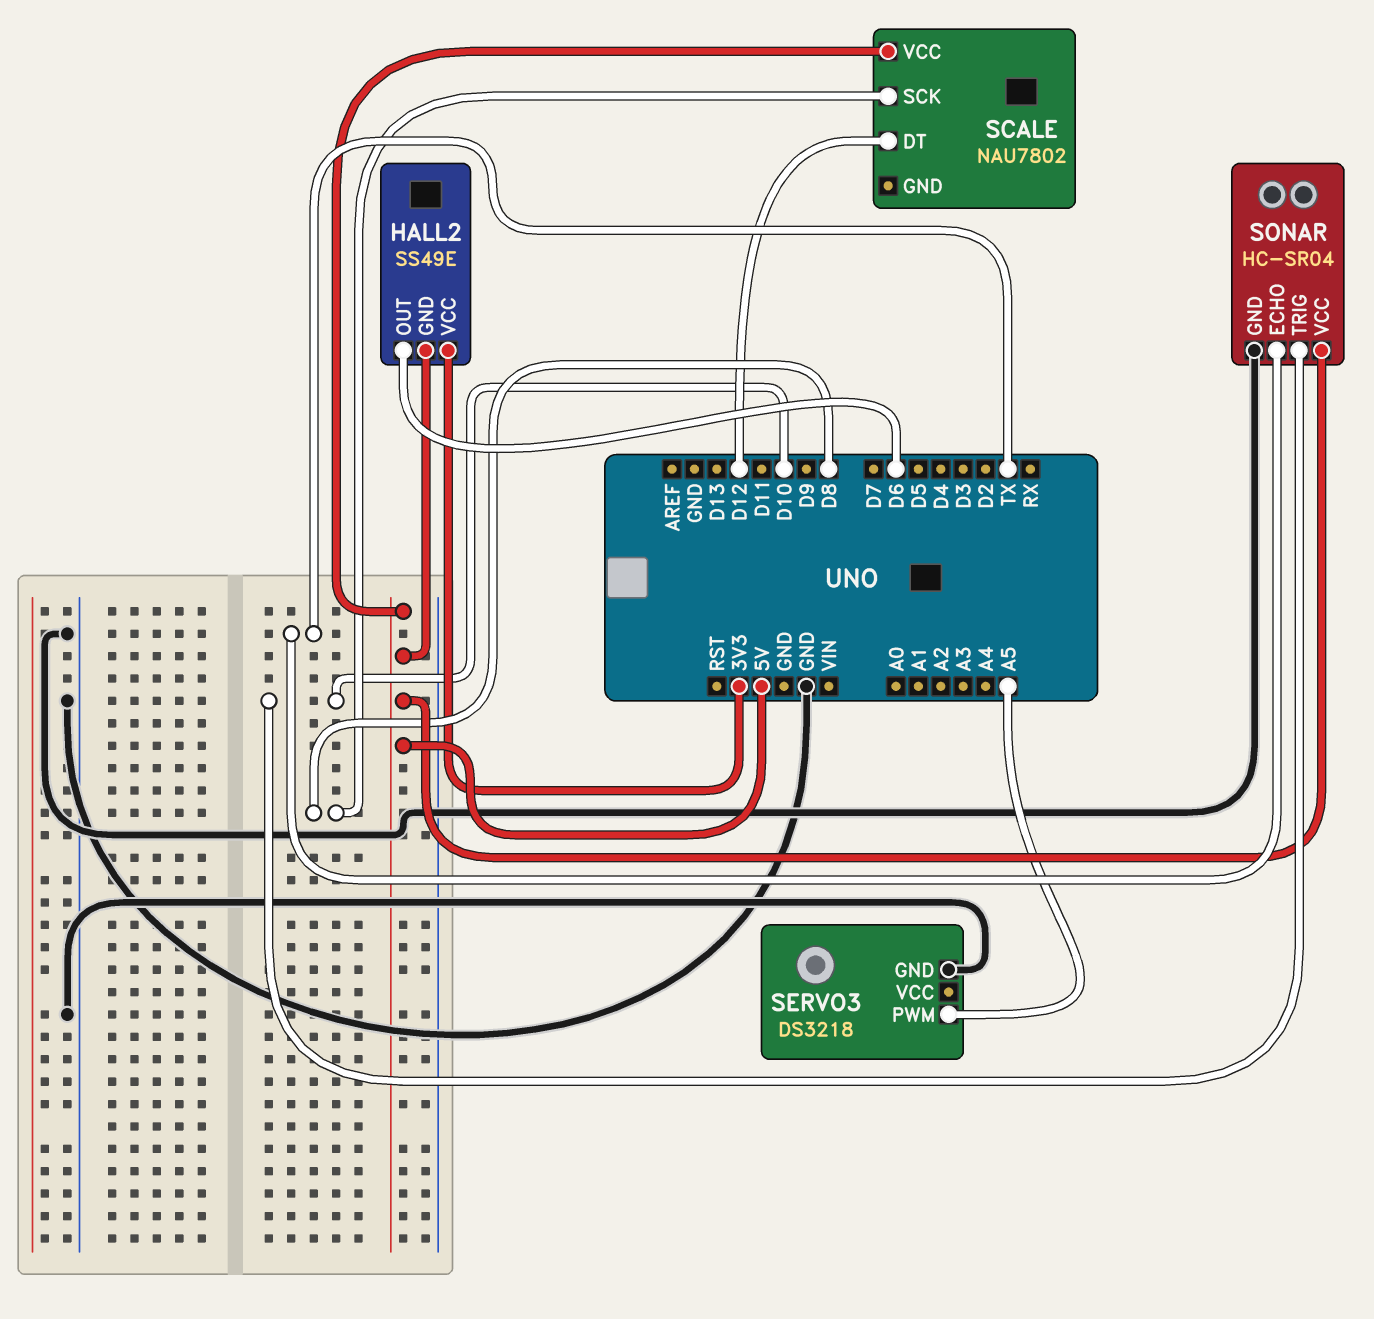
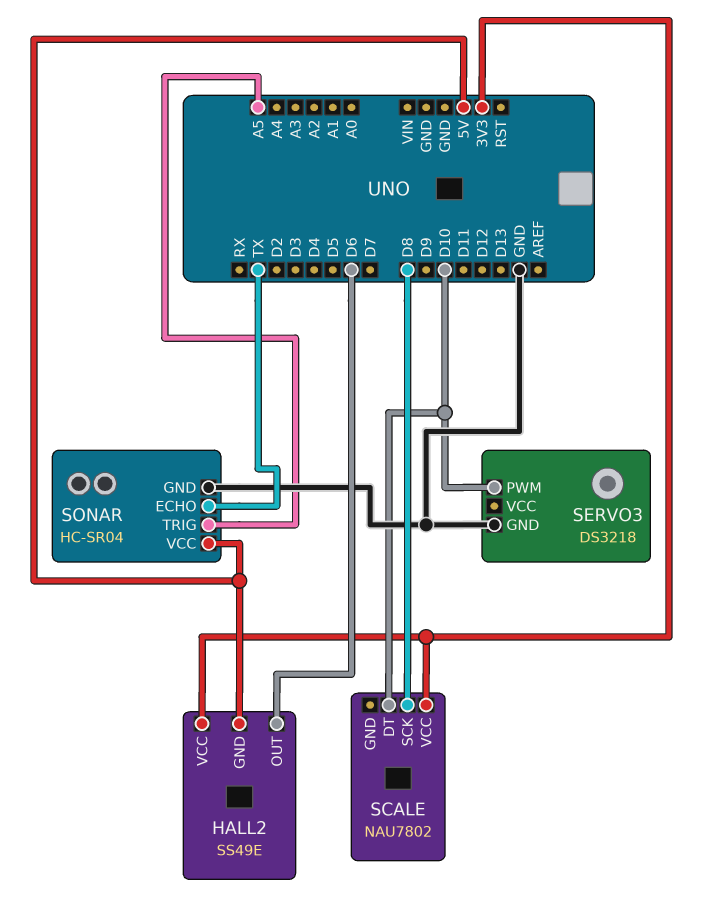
SCALE pin DT: D12 -> D10
SCALE pin VCC: 5V -> 3V3
SERVO3 pin PWM: A5 -> D10
SONAR pin TRIG: D10 -> A5

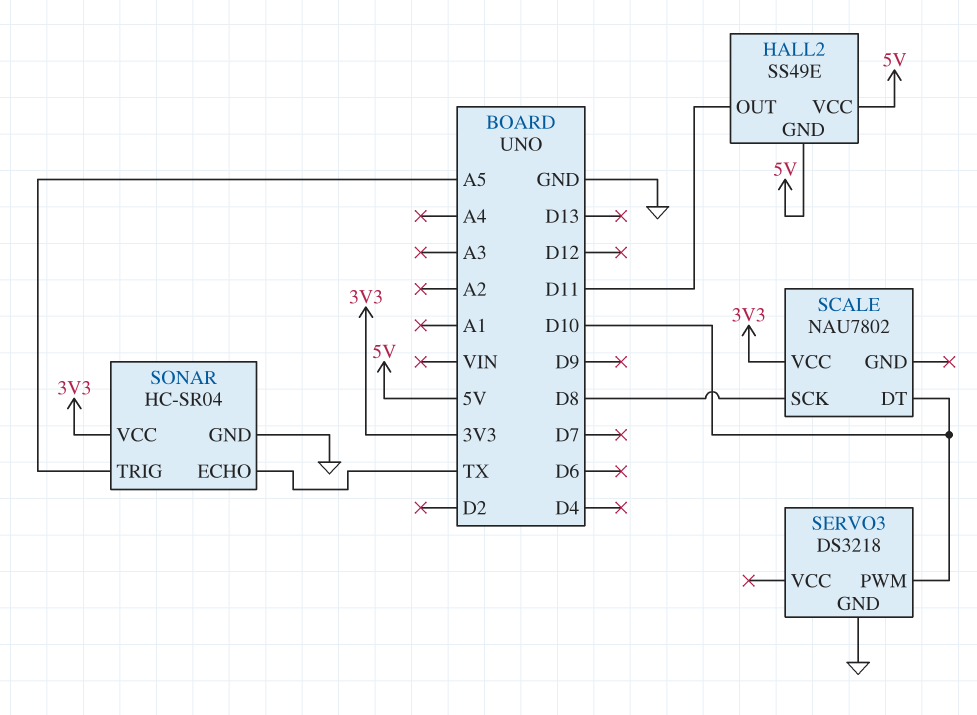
HALL2 pin OUT: D6 -> D11
HALL2 pin VCC: 3V3 -> 5V
SONAR pin VCC: 5V -> 3V3

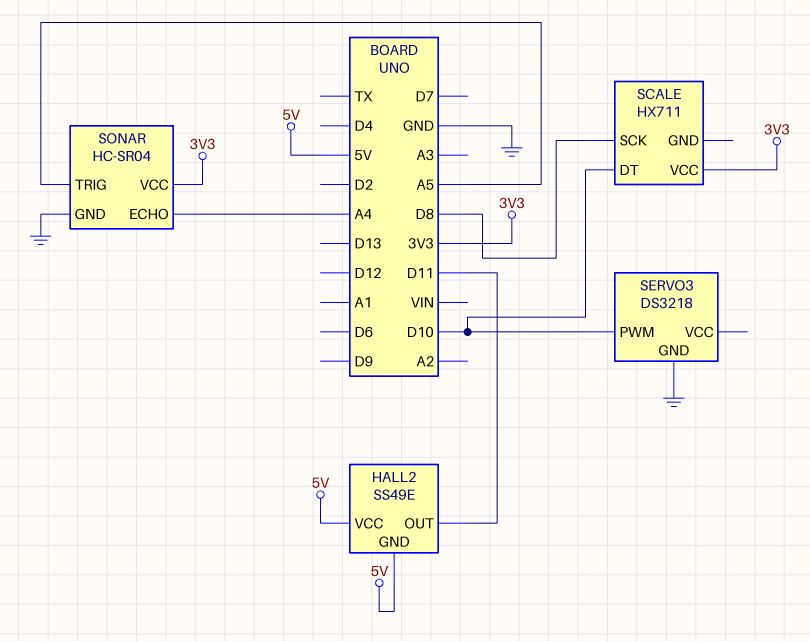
SCALE: NAU7802 -> HX711
SONAR pin ECHO: TX -> A4

